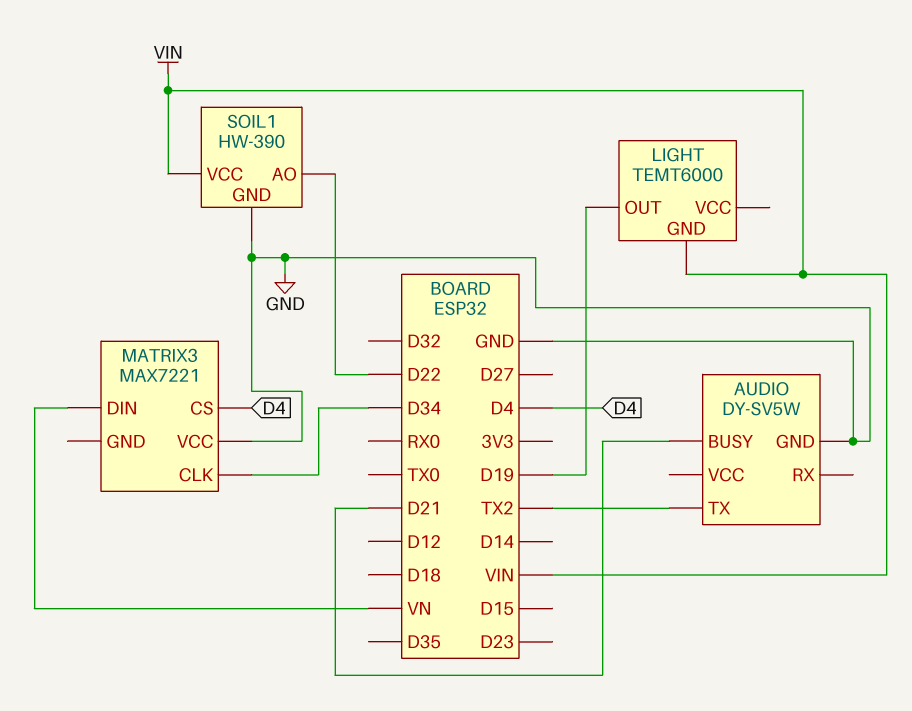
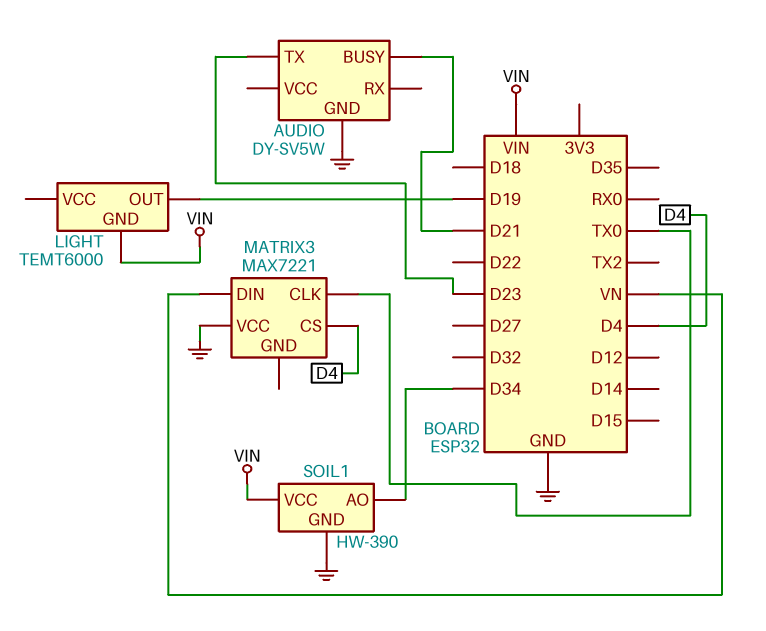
AUDIO pin TX: TX2 -> D23
MATRIX3 pin CLK: D34 -> TX0
SOIL1 pin AO: D22 -> D34

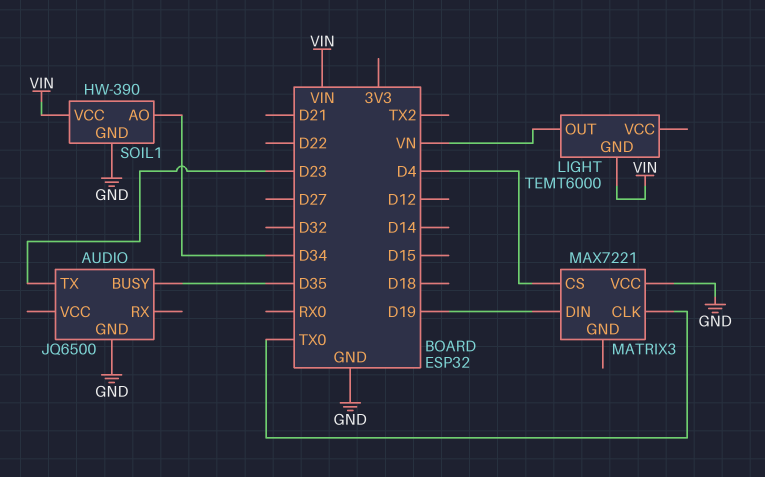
AUDIO: DY-SV5W -> JQ6500
AUDIO pin BUSY: D21 -> D35
LIGHT pin OUT: D19 -> VN
MATRIX3 pin DIN: VN -> D19

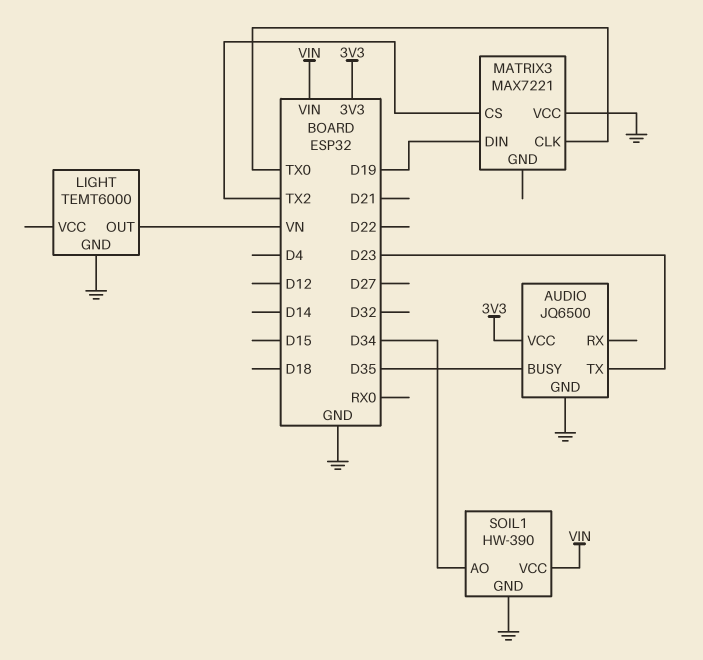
AUDIO pin VCC: none -> 3V3
LIGHT pin GND: VIN -> GND
MATRIX3 pin CS: D4 -> TX2

